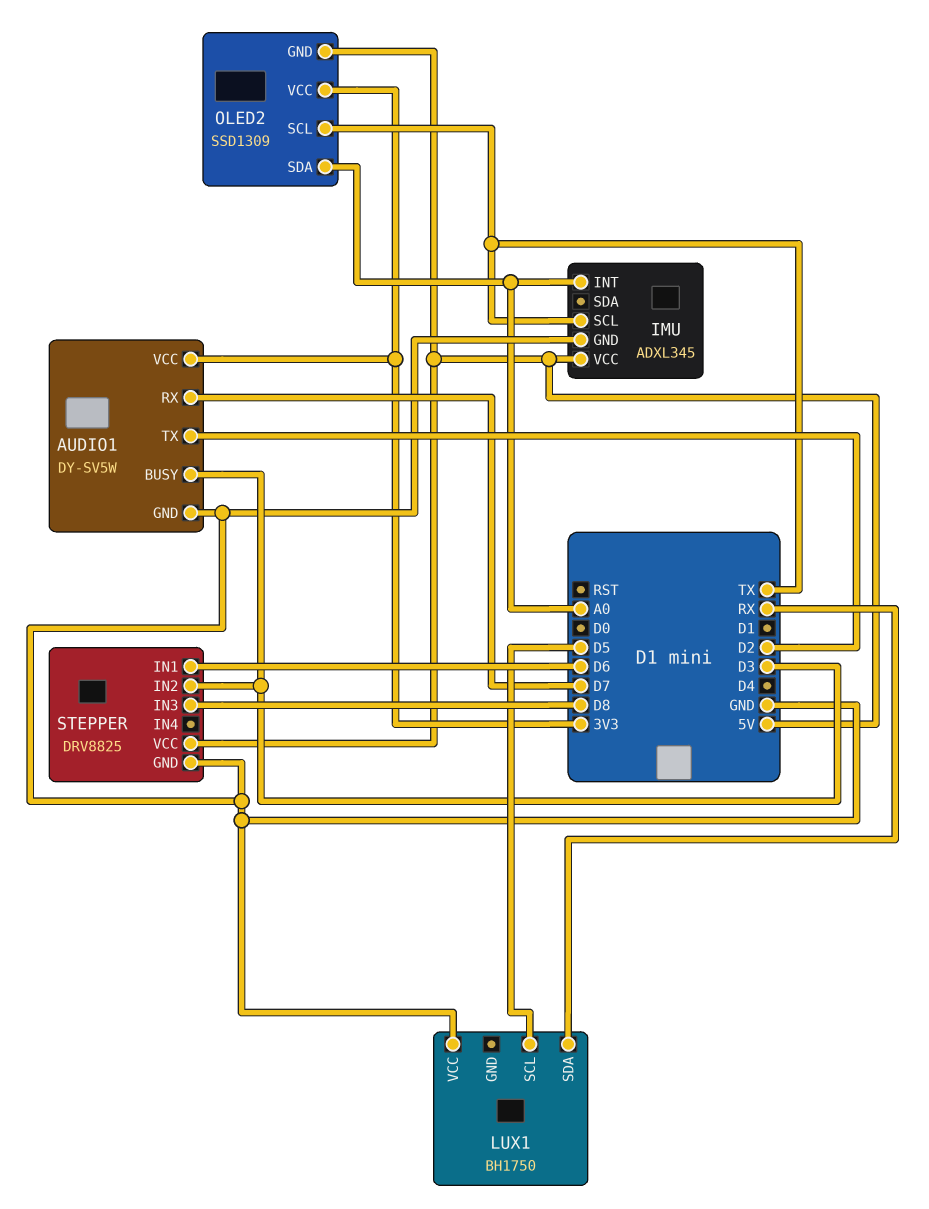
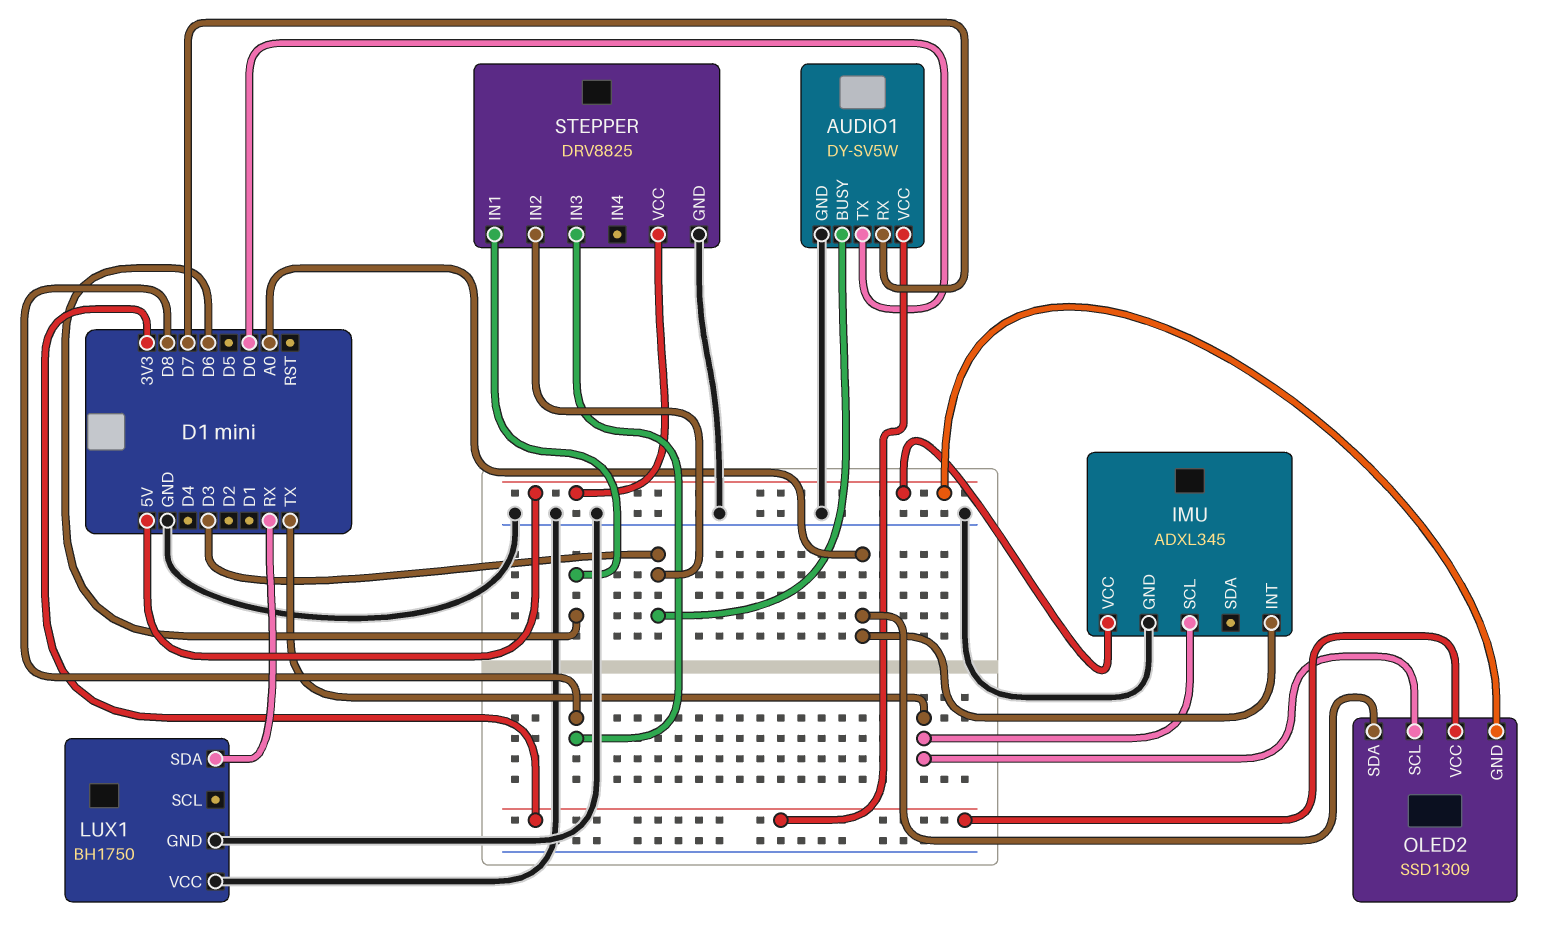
AUDIO1 pin TX: D2 -> D0
LUX1 pin GND: none -> GND
LUX1 pin SCL: D5 -> none

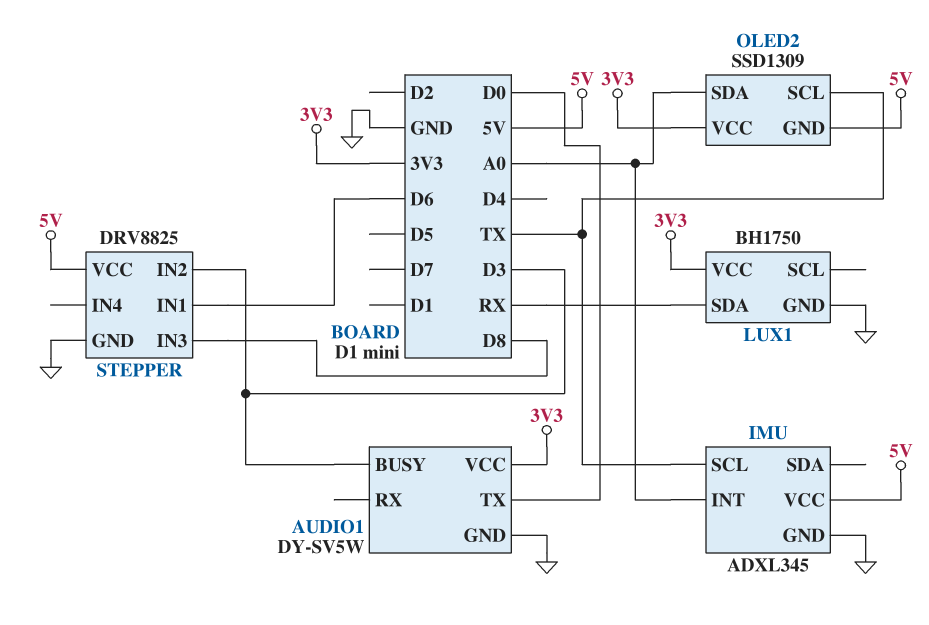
AUDIO1 pin RX: D7 -> none
LUX1 pin VCC: GND -> 3V3

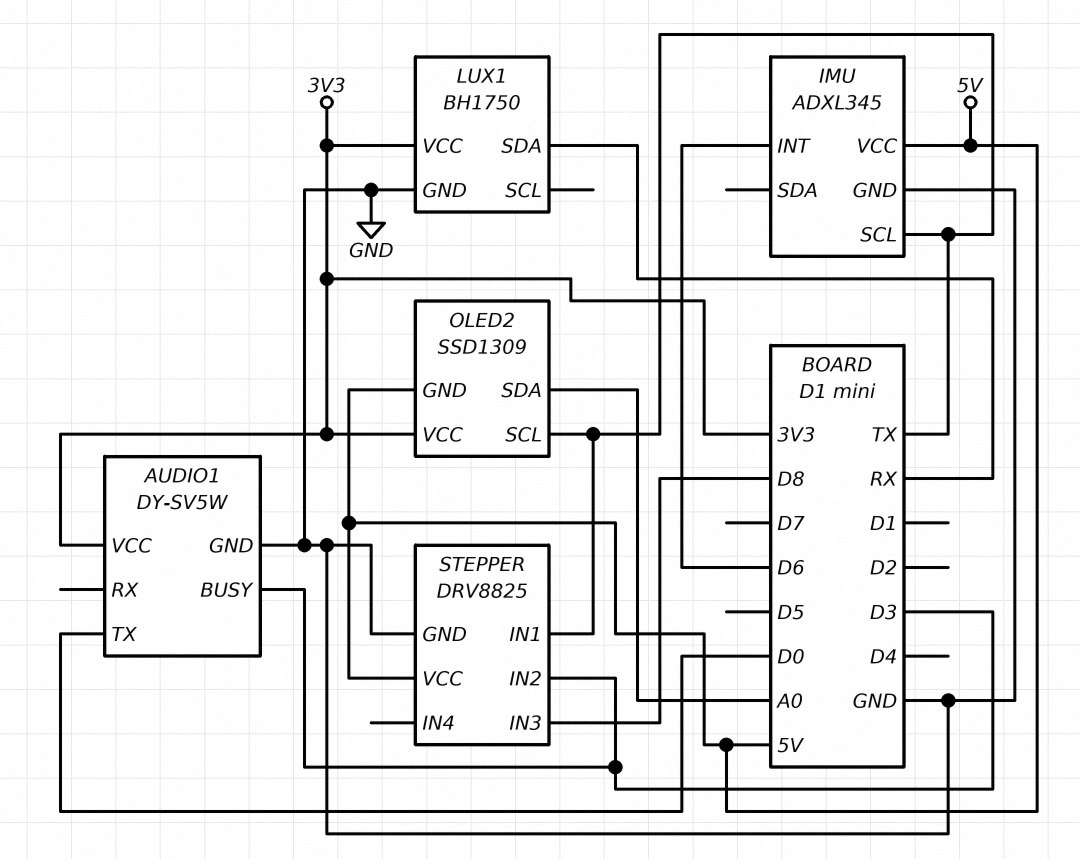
IMU pin INT: A0 -> D6
STEPPER pin IN1: D6 -> TX

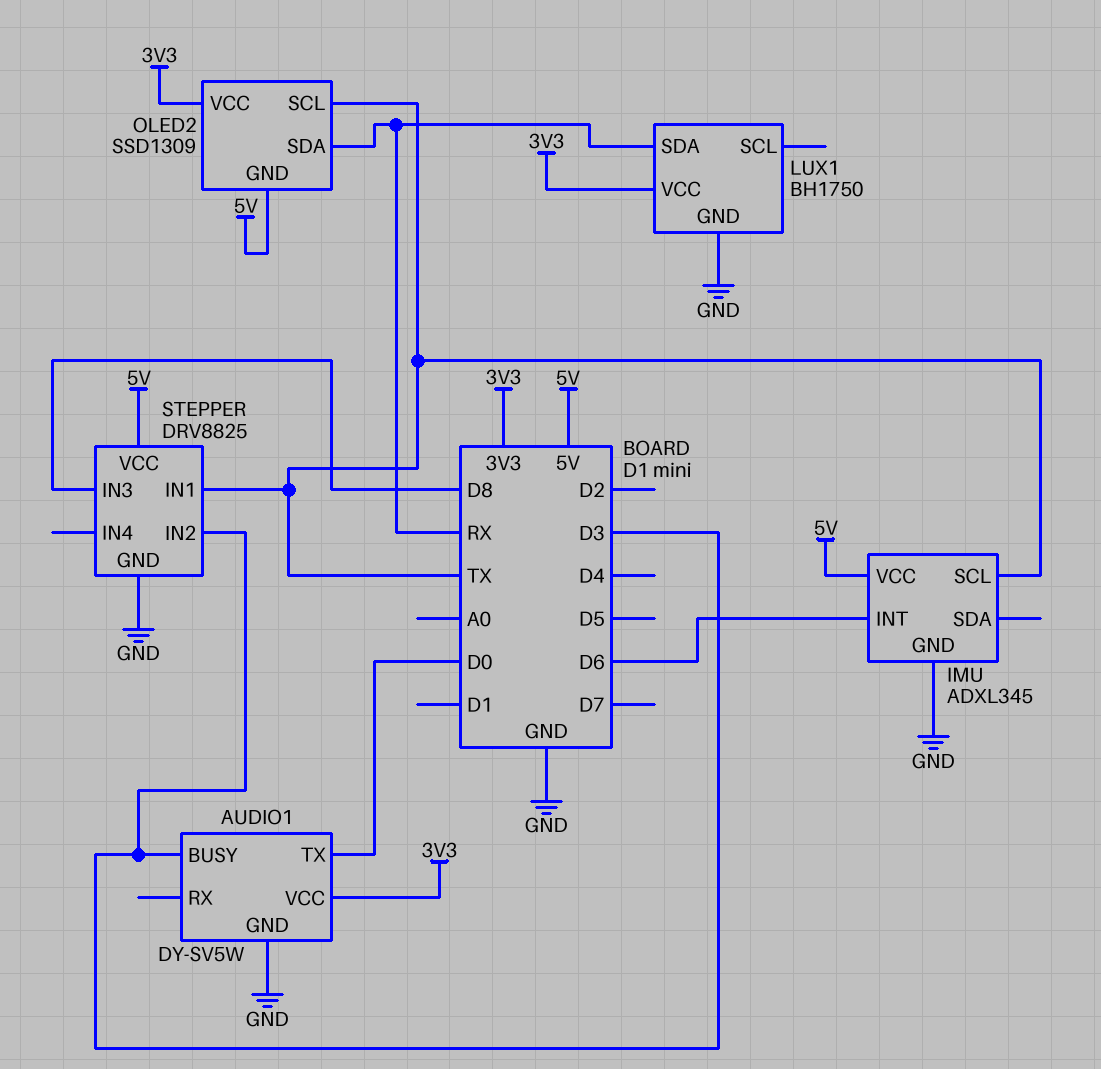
OLED2 pin SDA: A0 -> RX

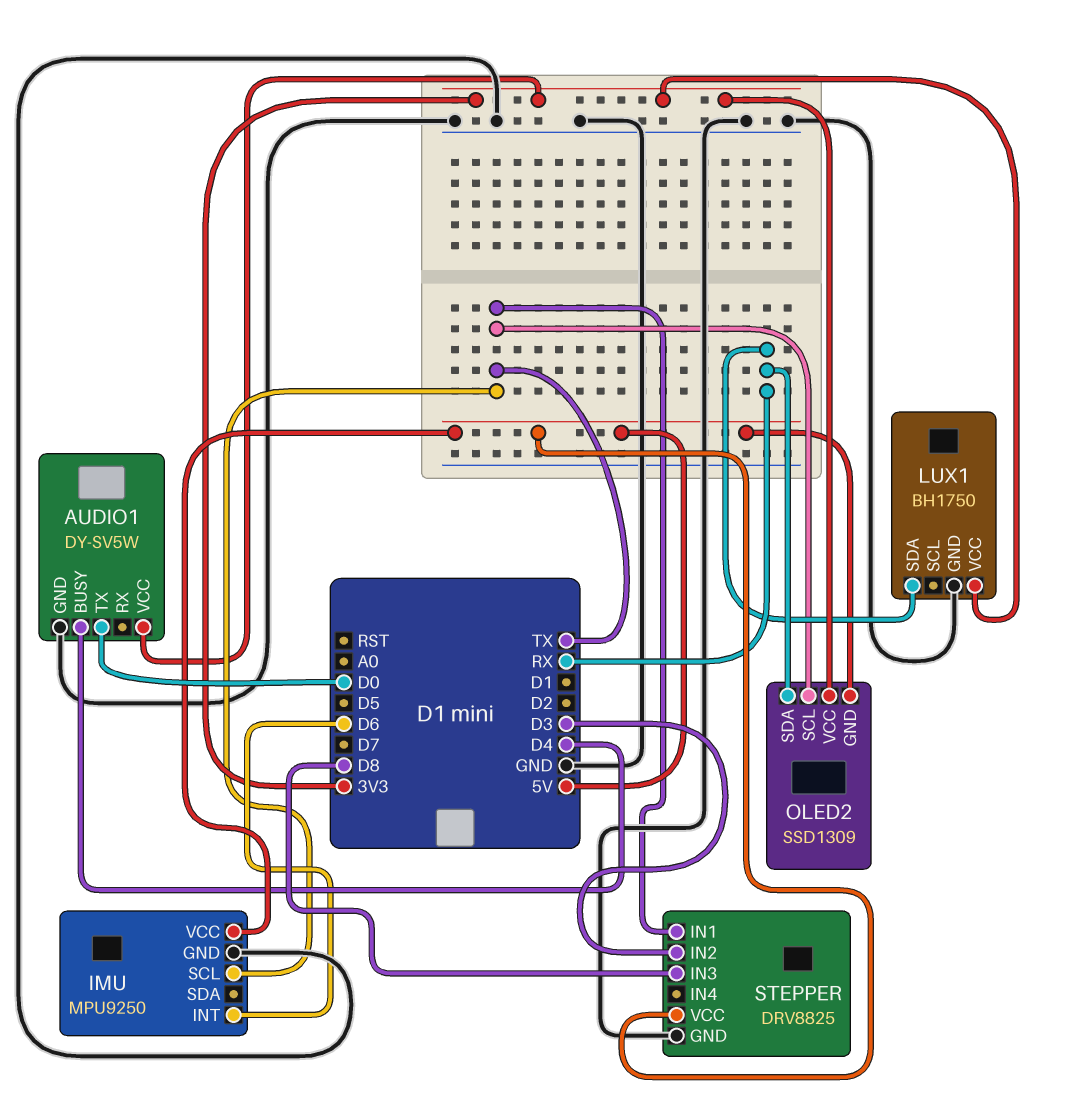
AUDIO1 pin BUSY: D3 -> D4
IMU: ADXL345 -> MPU9250

